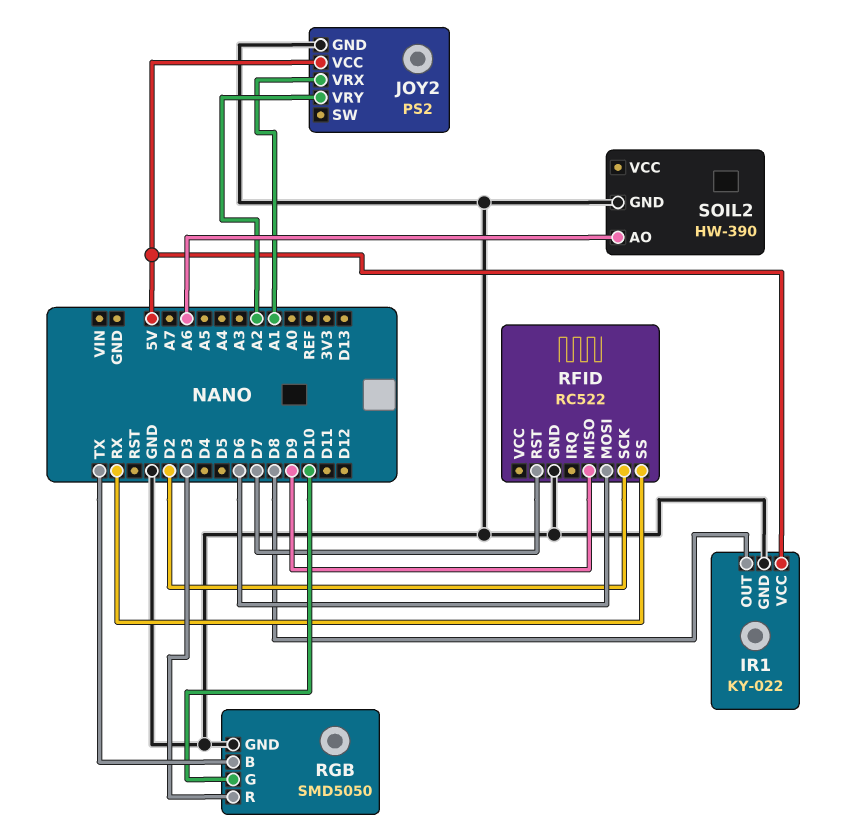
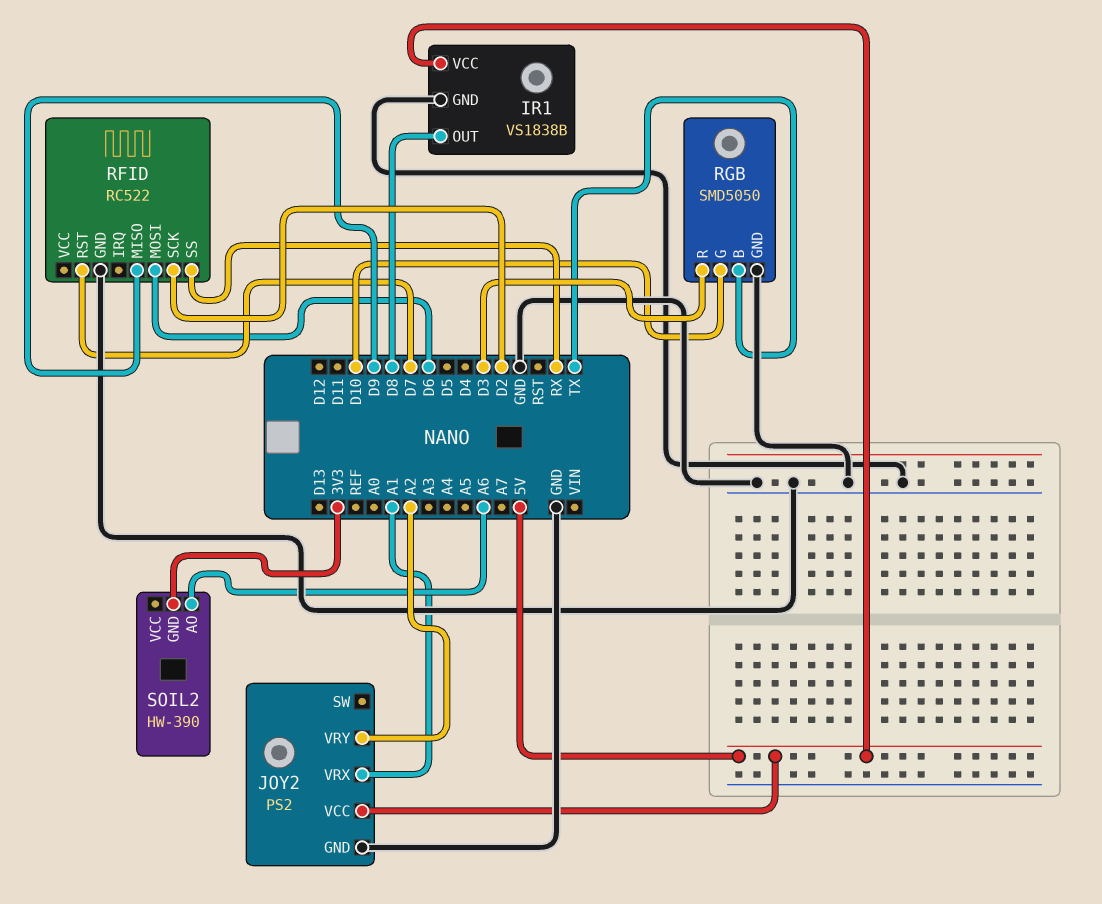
IR1: KY-022 -> VS1838B
SOIL2 pin GND: GND -> 3V3

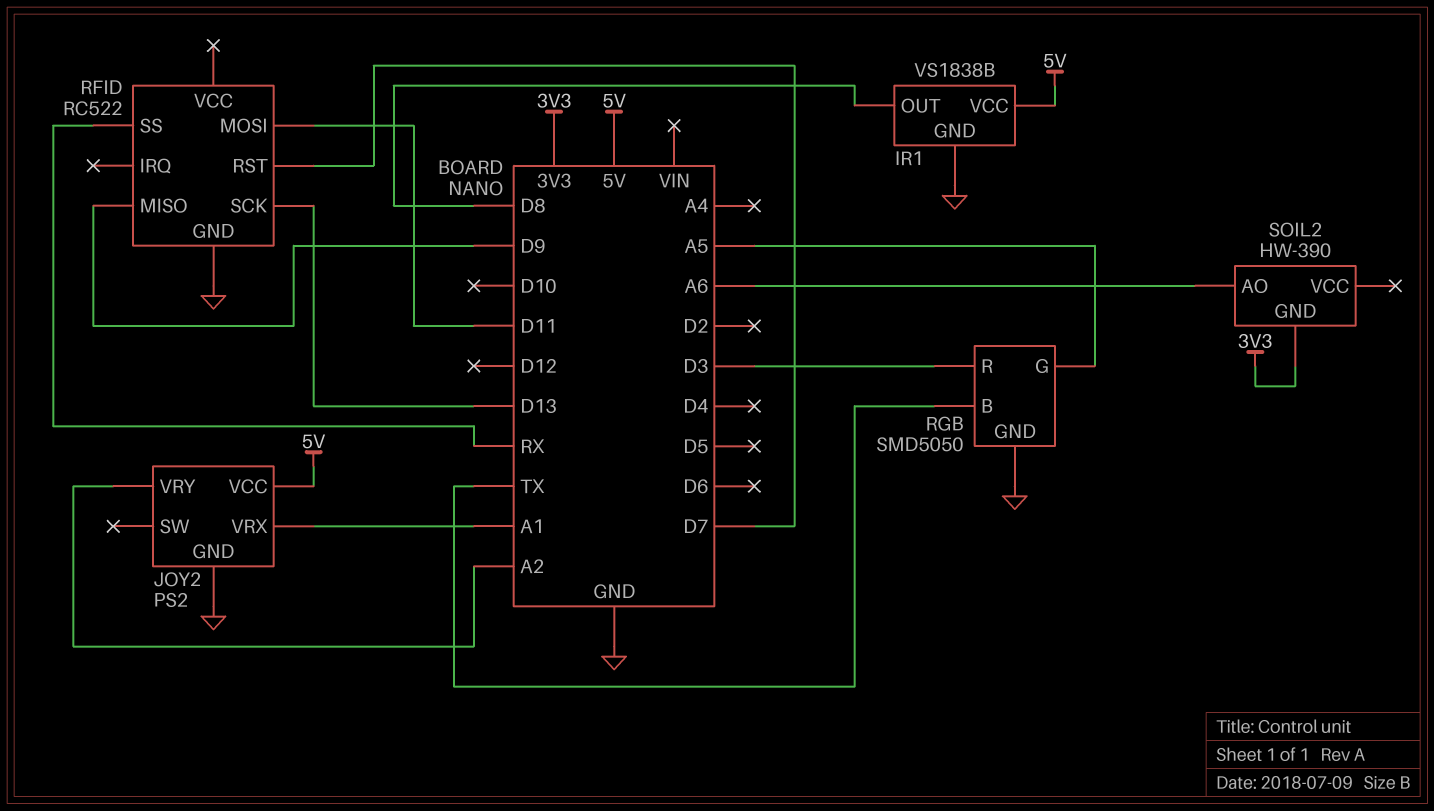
RFID pin MOSI: D6 -> D11
RFID pin SCK: D2 -> D13
RGB pin G: D10 -> A5

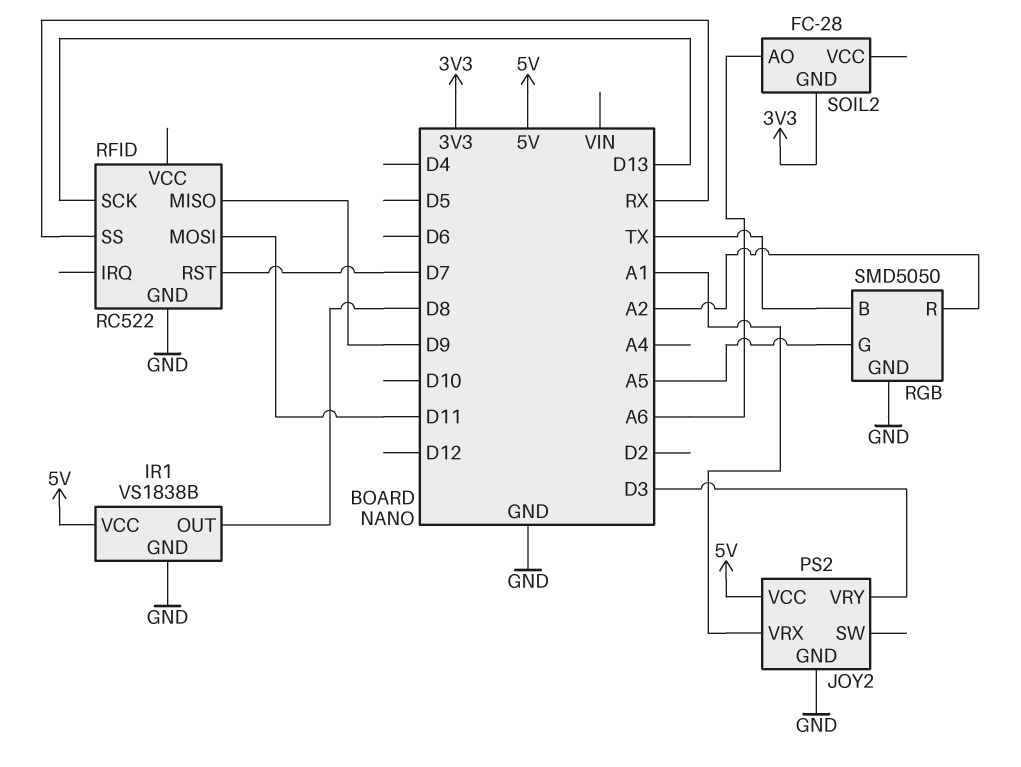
JOY2 pin VRY: A2 -> D3
RGB pin R: D3 -> A2
SOIL2: HW-390 -> FC-28

